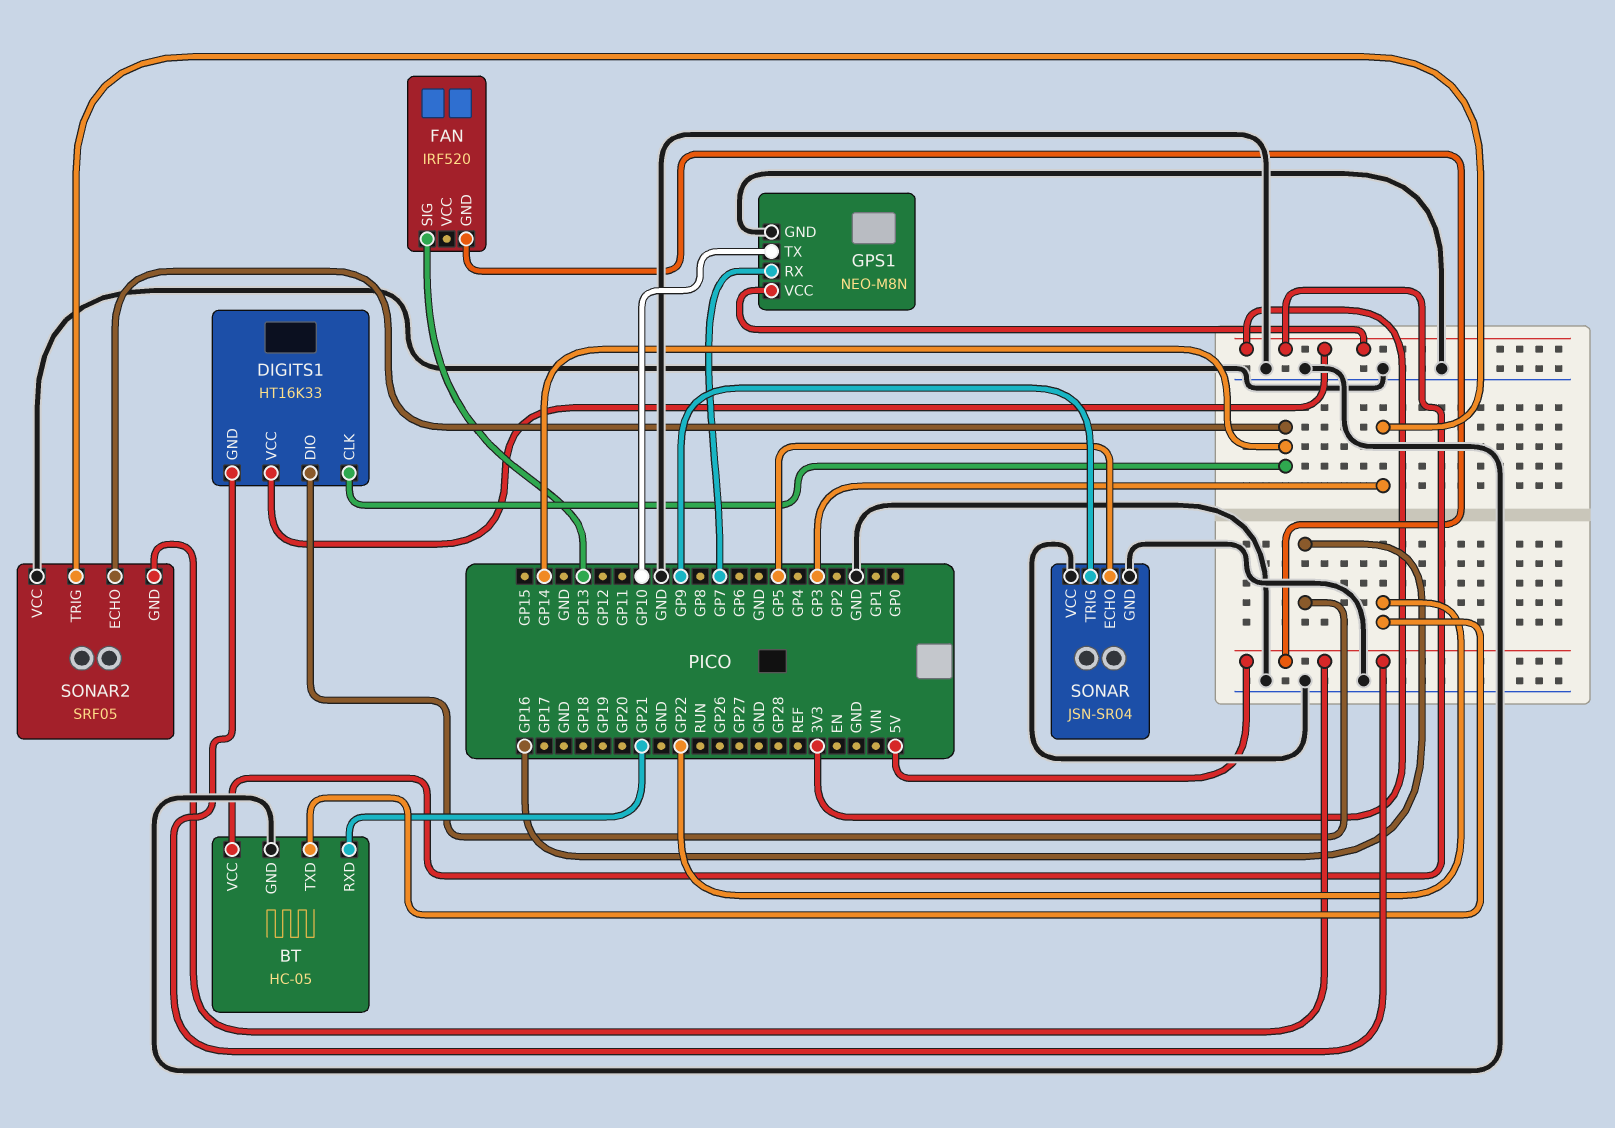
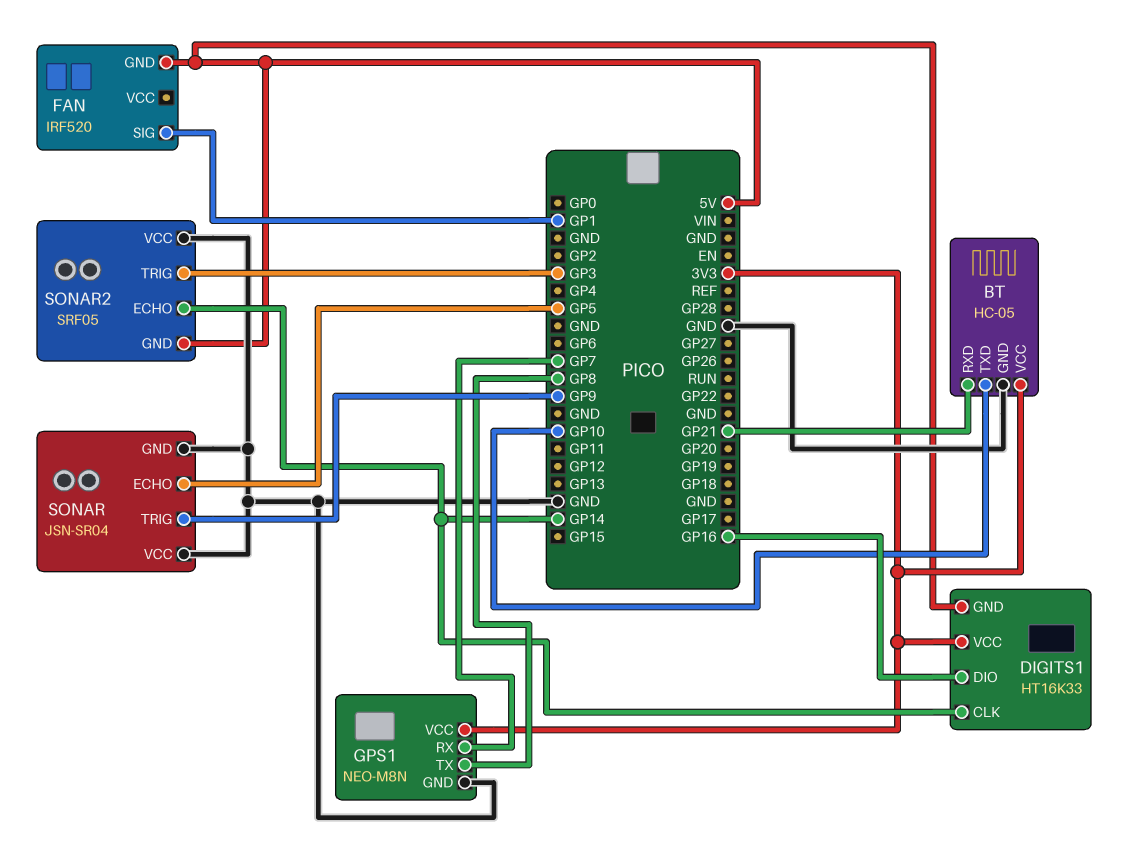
BT pin TXD: GP22 -> GP10
FAN pin SIG: GP13 -> GP1
GPS1 pin TX: GP10 -> GP8

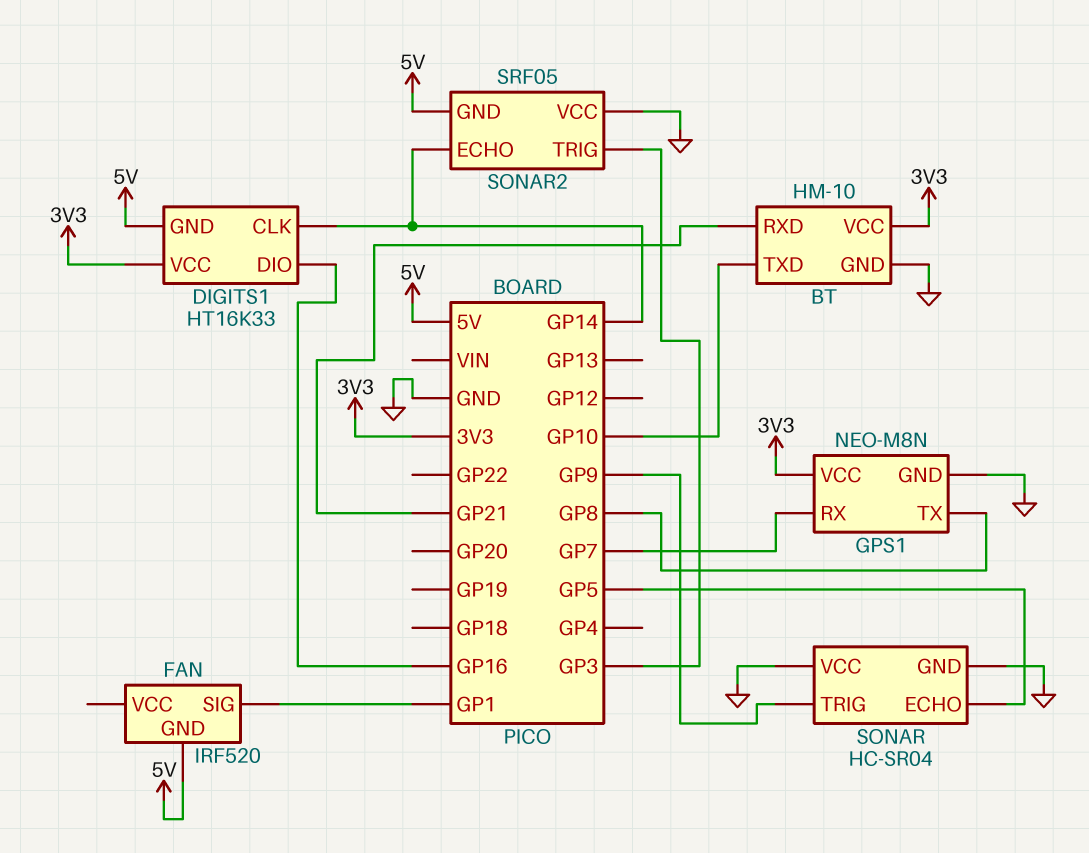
BT: HC-05 -> HM-10
SONAR: JSN-SR04 -> HC-SR04

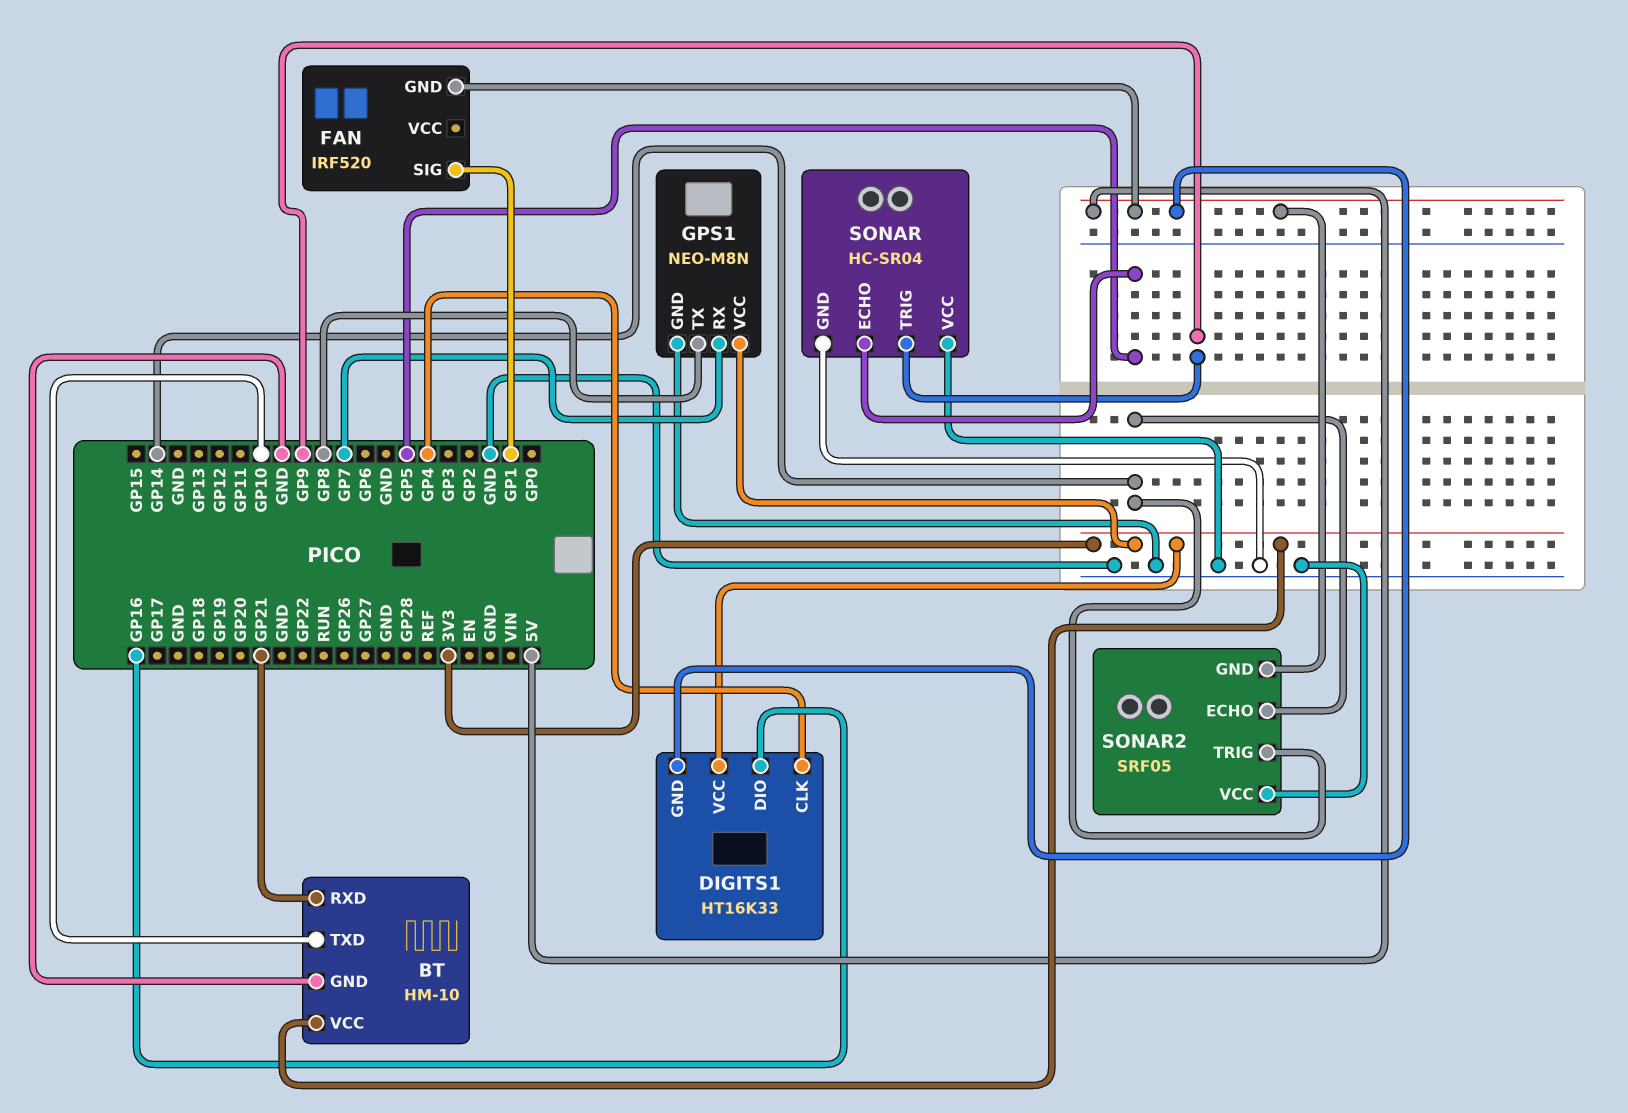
DIGITS1 pin CLK: GP14 -> GP4
SONAR2 pin TRIG: GP3 -> GP14

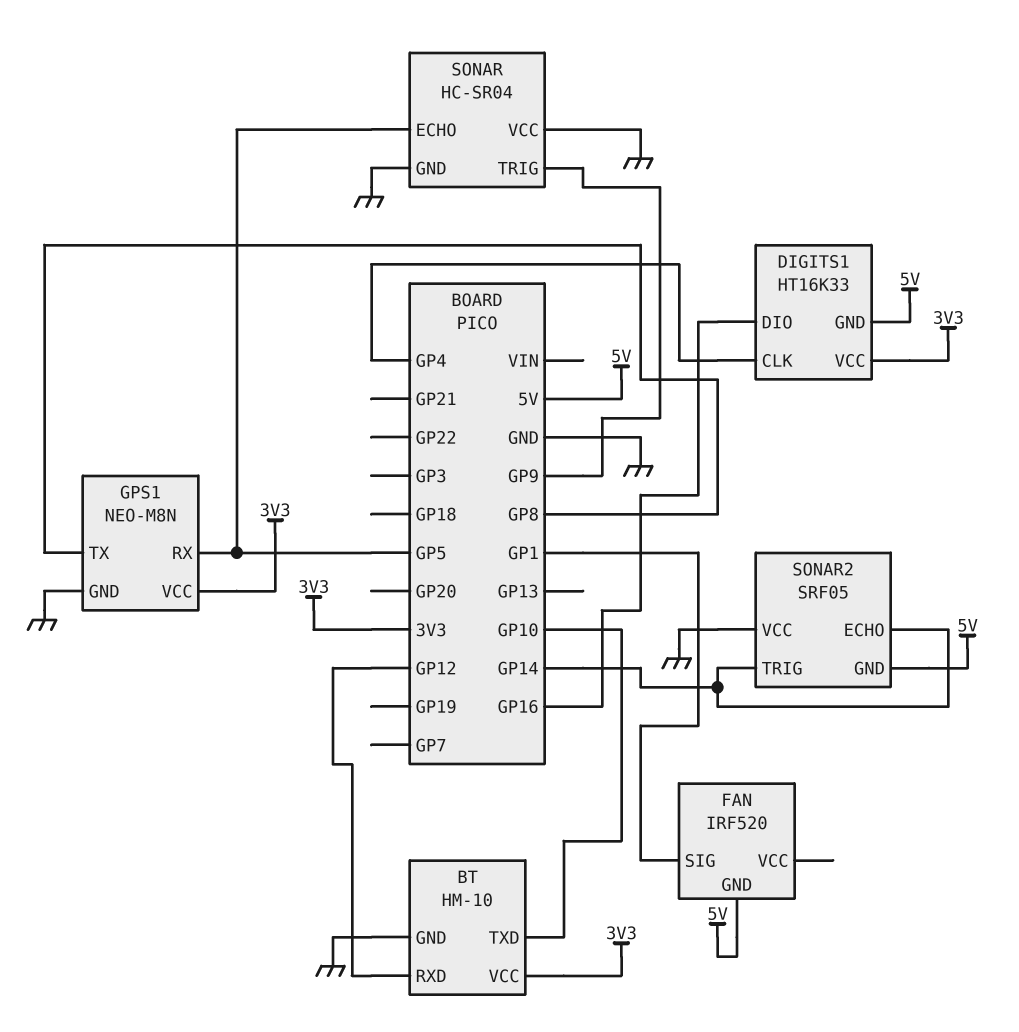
BT pin RXD: GP21 -> GP12
GPS1 pin RX: GP7 -> GP5

